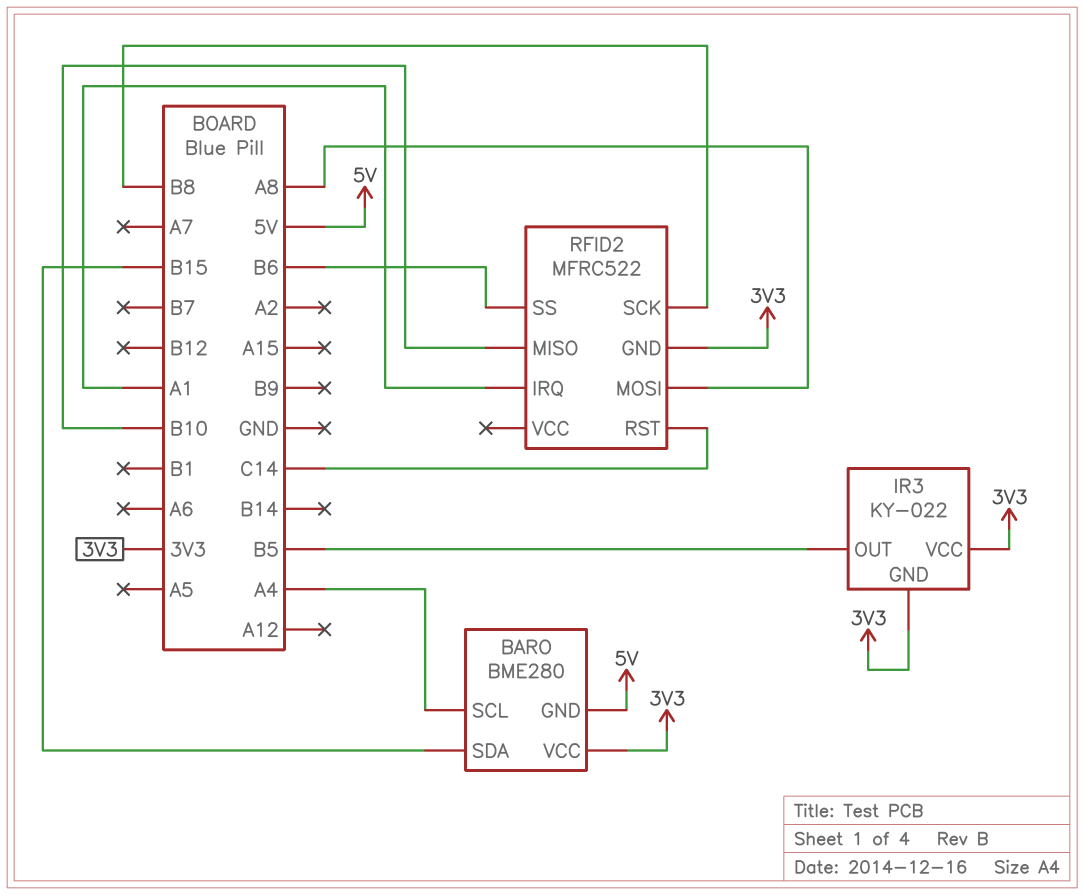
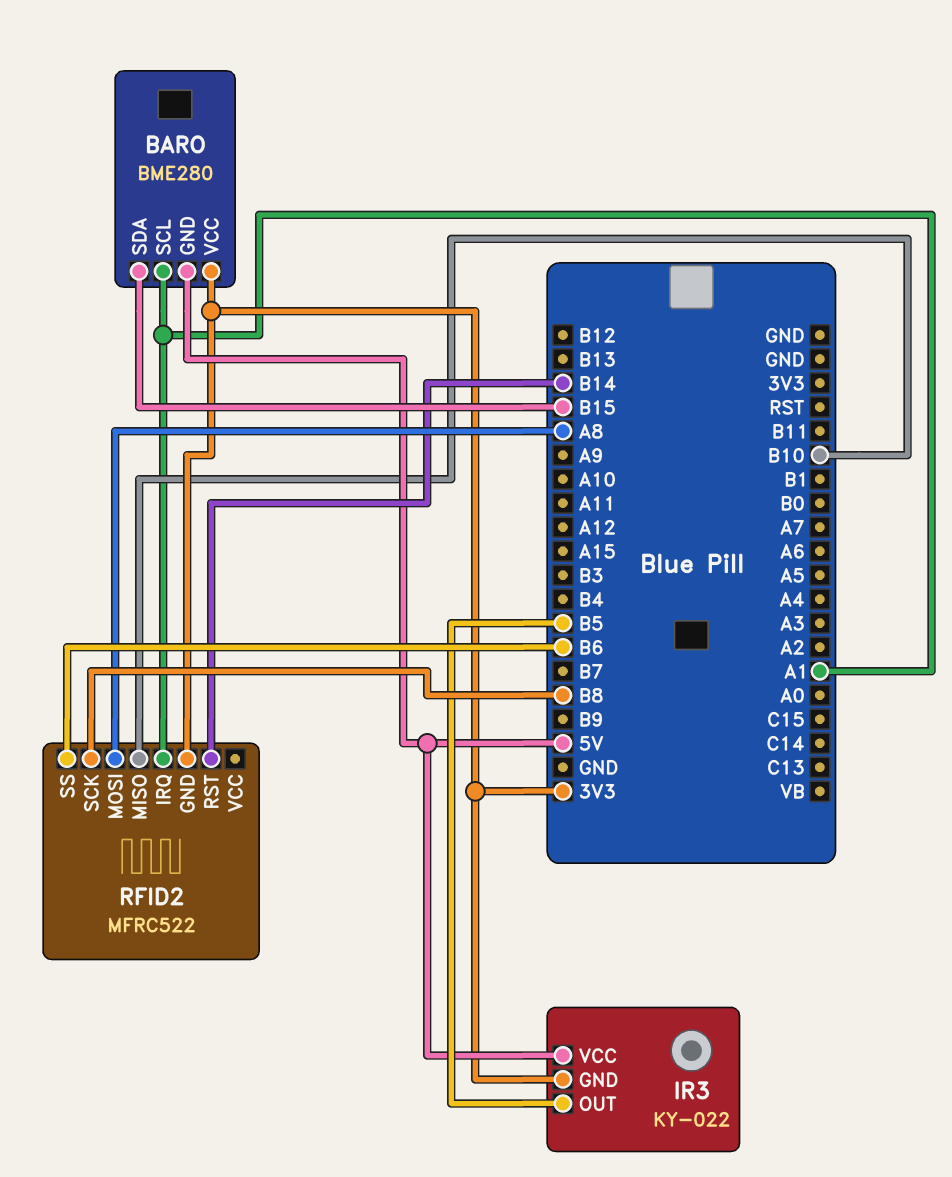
BARO pin SCL: A4 -> A1
IR3 pin VCC: 3V3 -> 5V
RFID2 pin RST: C14 -> B14

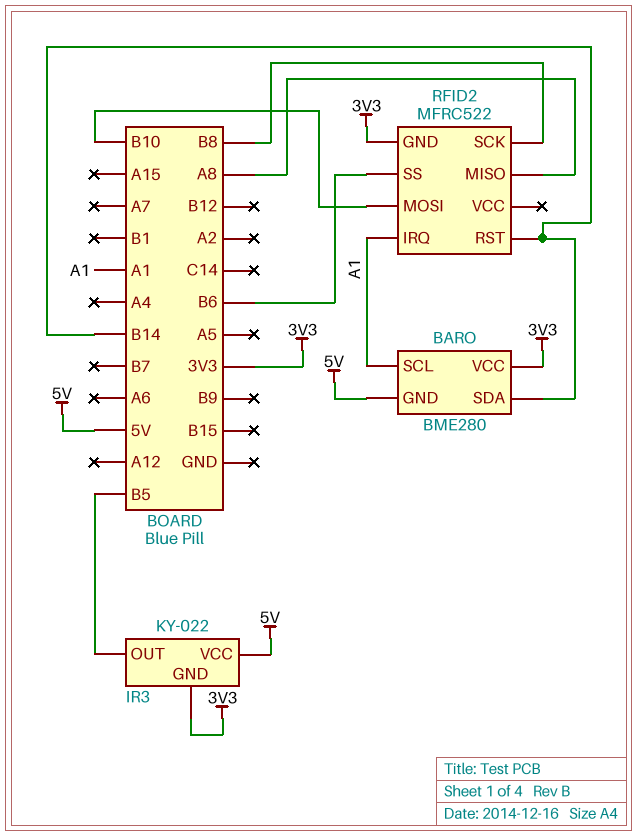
BARO pin SDA: B15 -> B14
RFID2 pin MISO: B10 -> A8
RFID2 pin MOSI: A8 -> B10

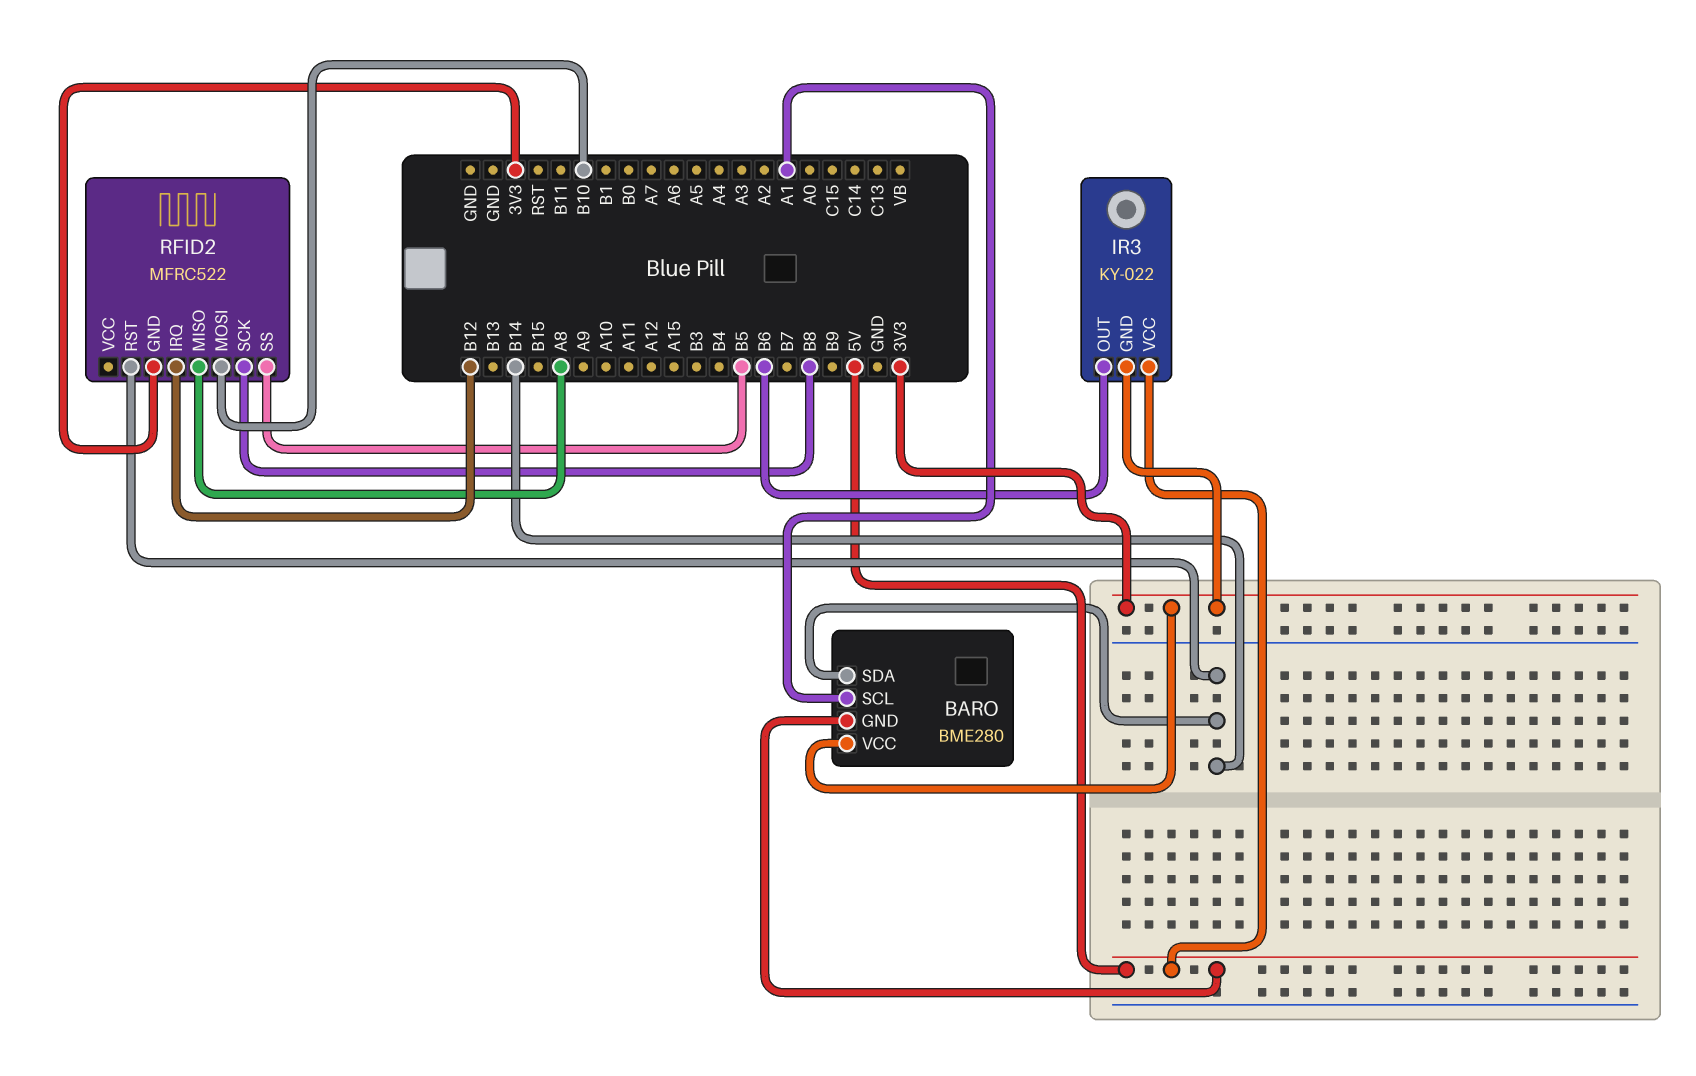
IR3 pin OUT: B5 -> B6
RFID2 pin IRQ: A1 -> B12
RFID2 pin SS: B6 -> B5

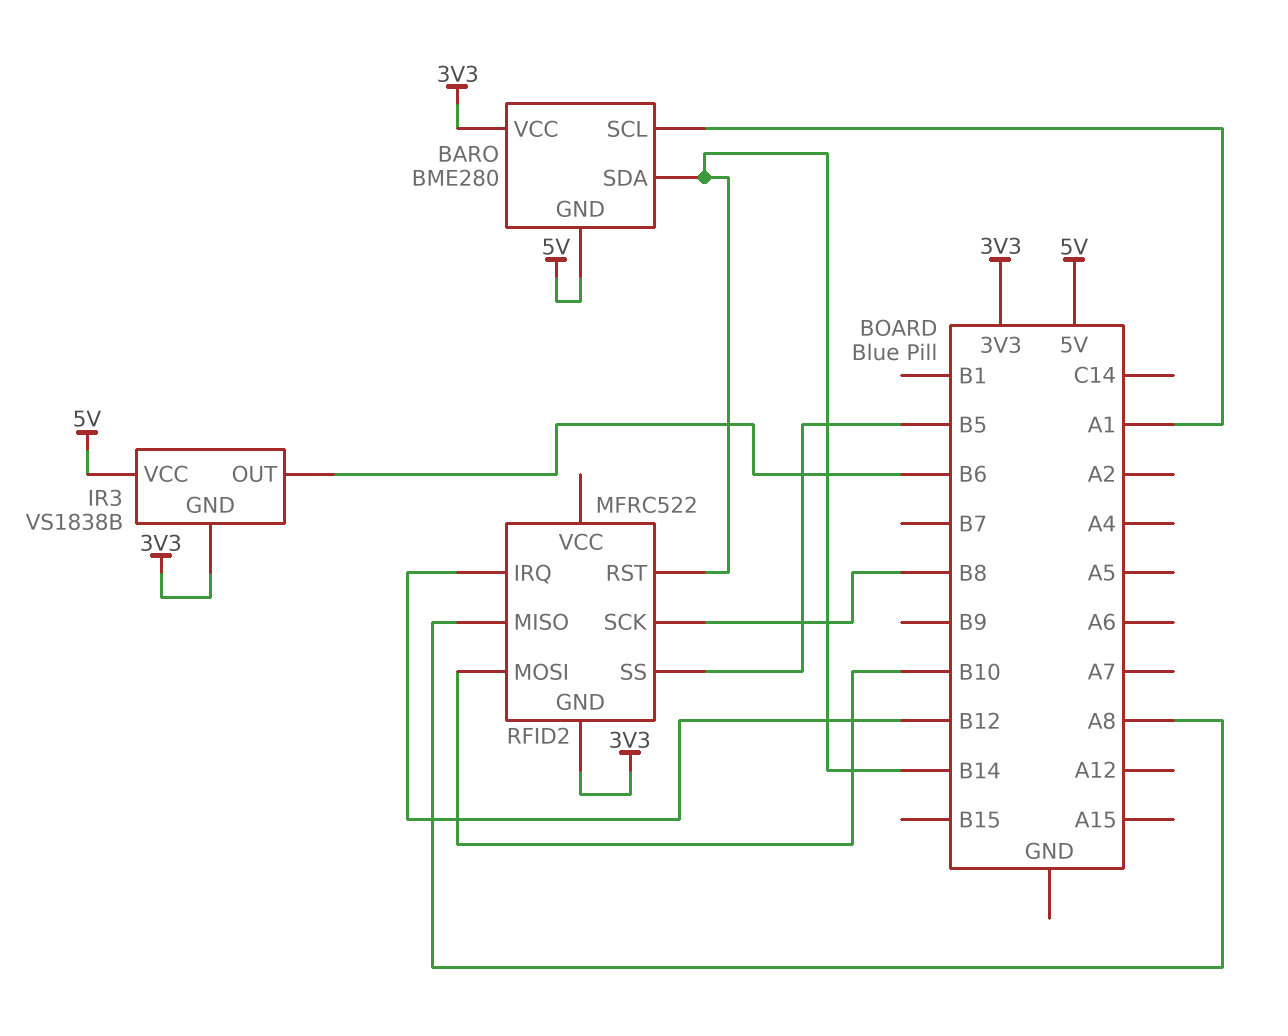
IR3: KY-022 -> VS1838B

